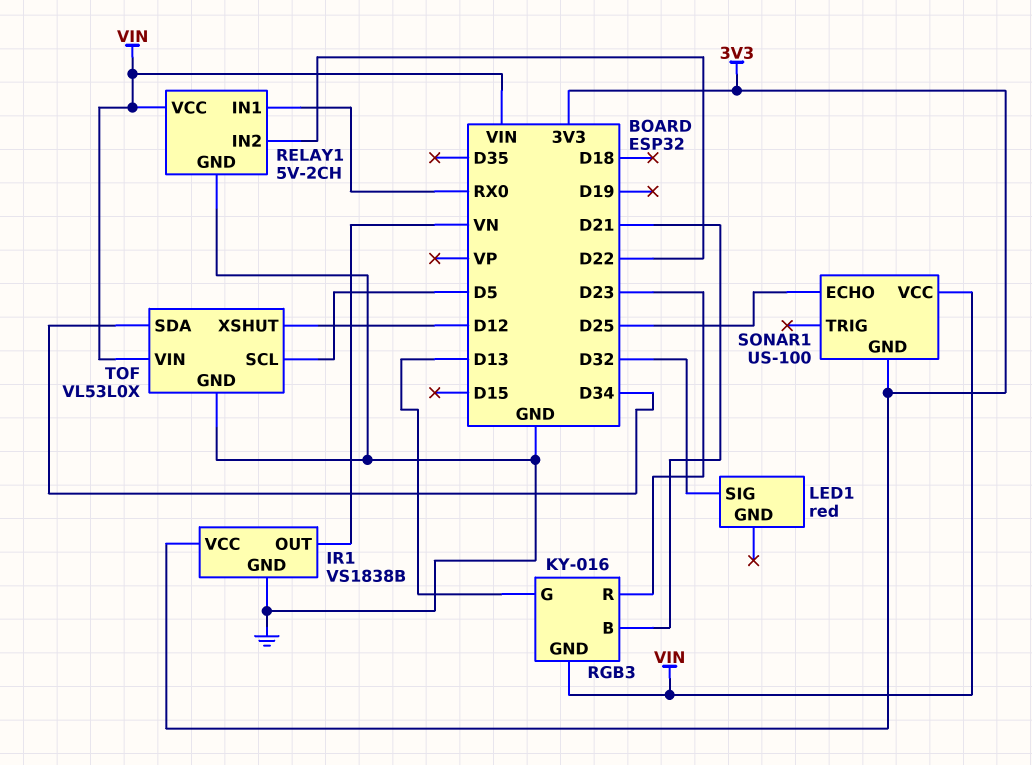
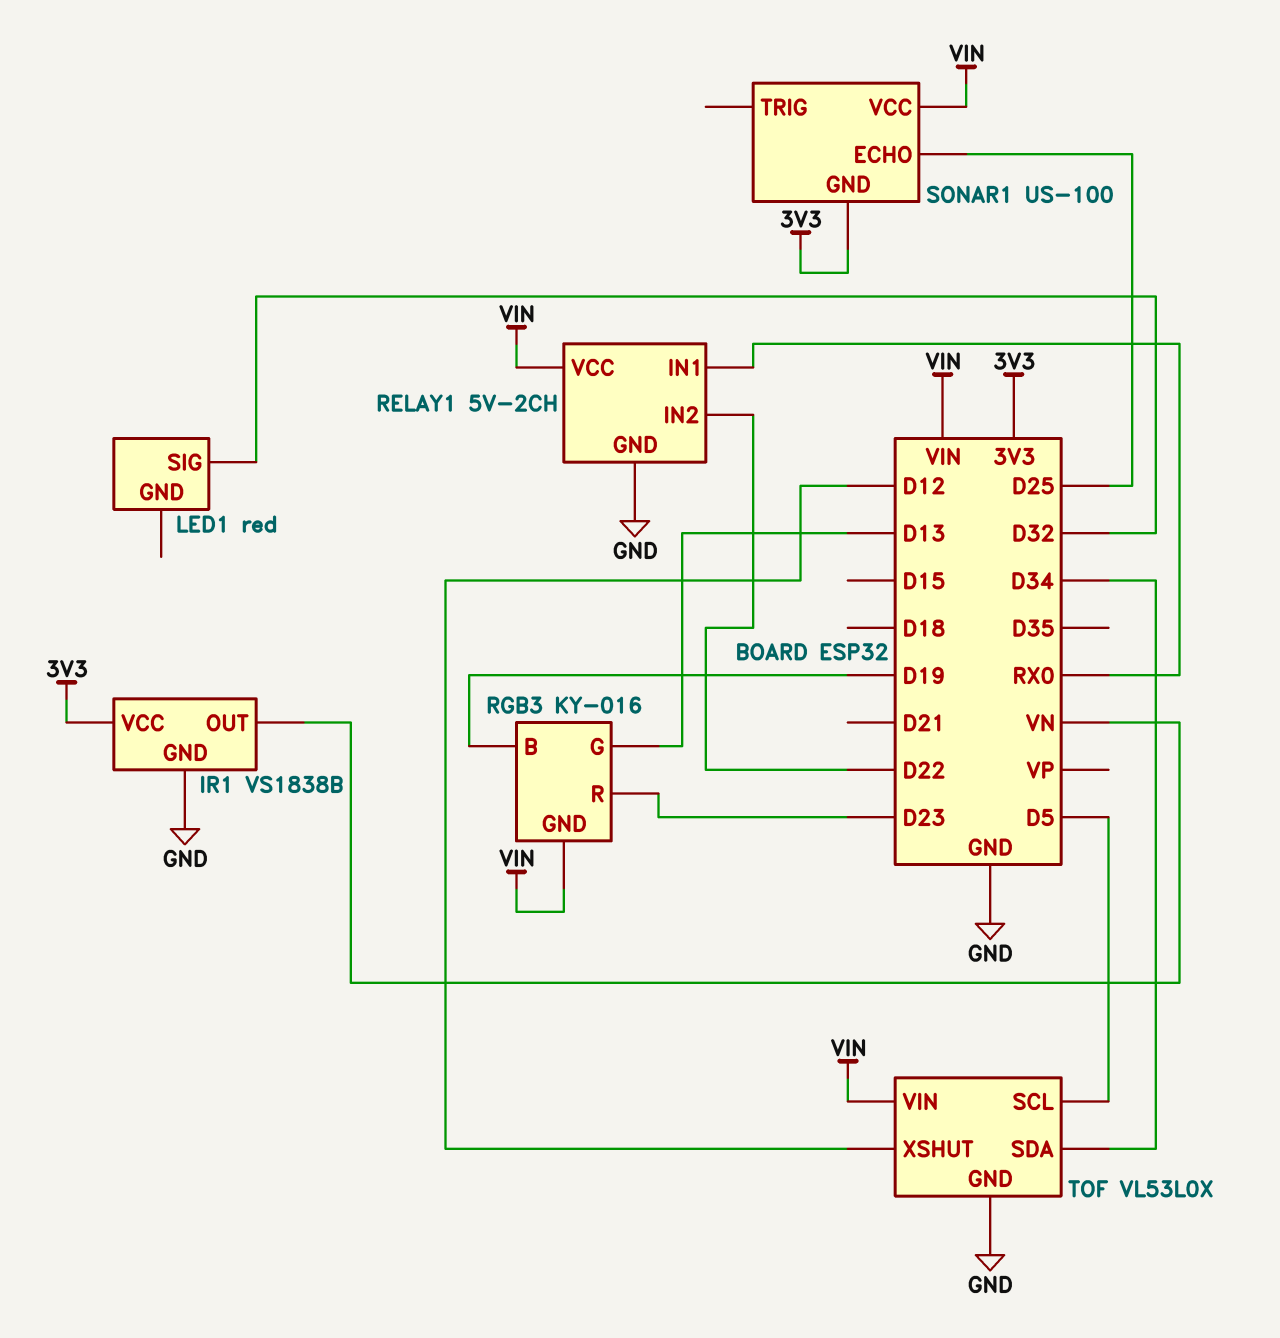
RGB3 pin B: D21 -> D19

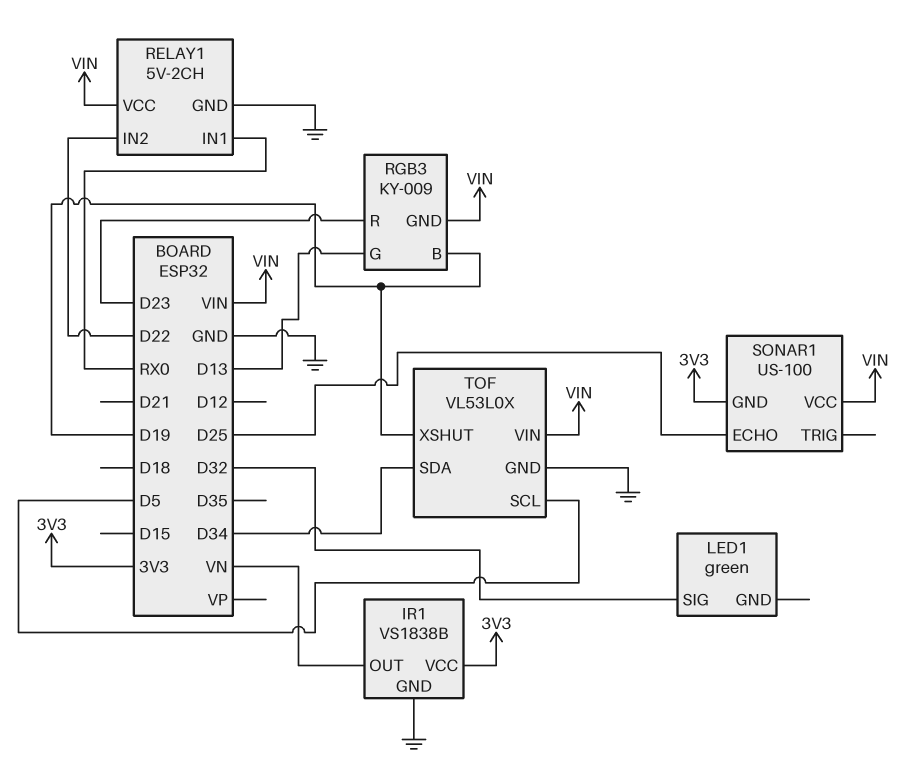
LED1: red -> green
RGB3: KY-016 -> KY-009
TOF pin XSHUT: D12 -> D19

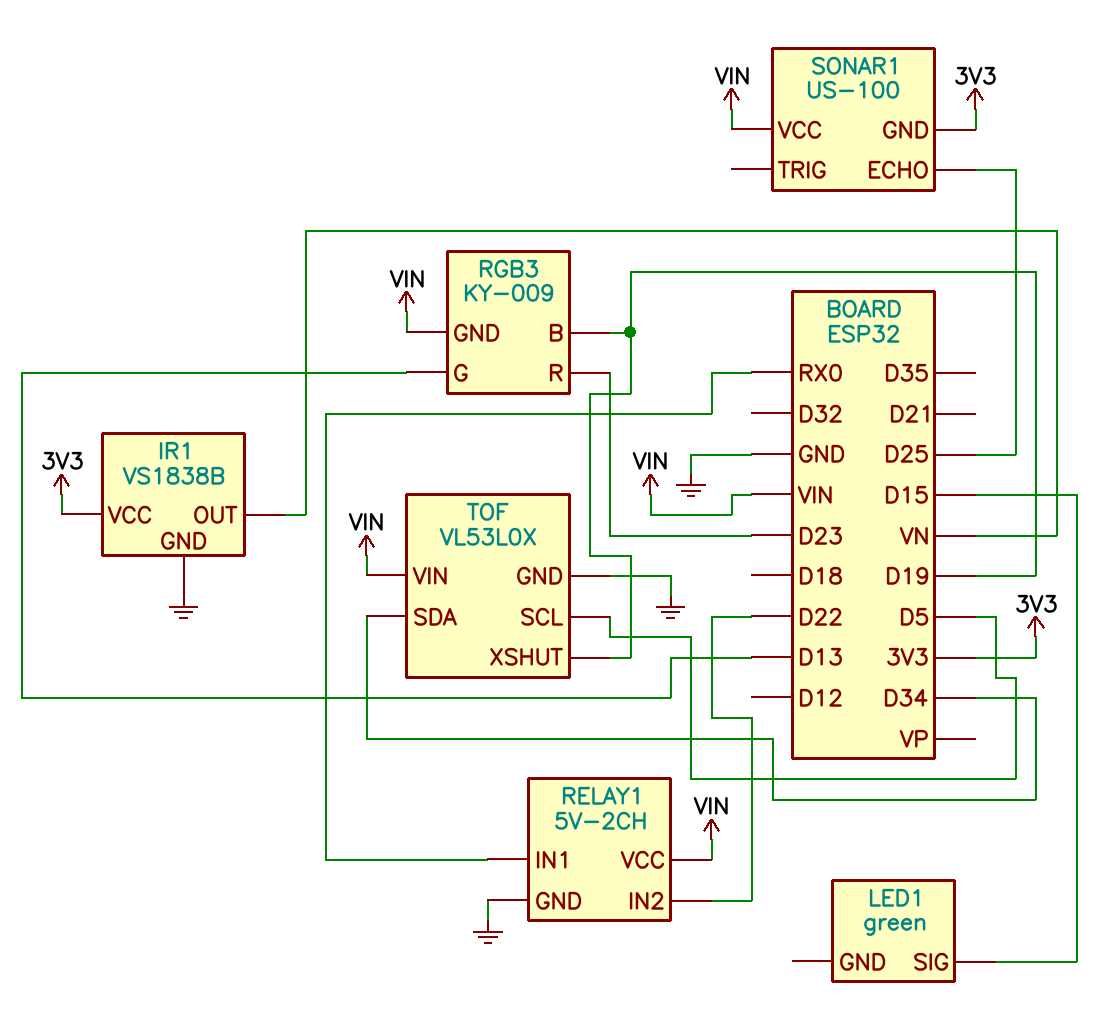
LED1 pin SIG: D32 -> D15

